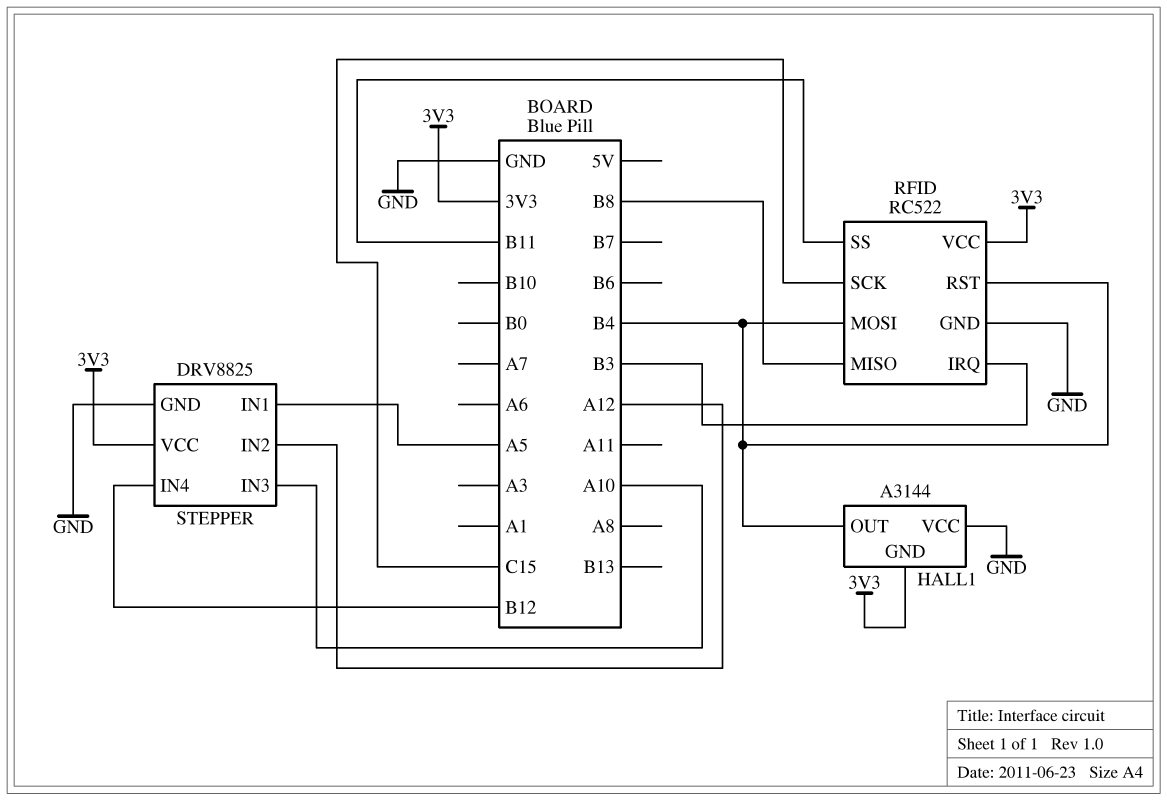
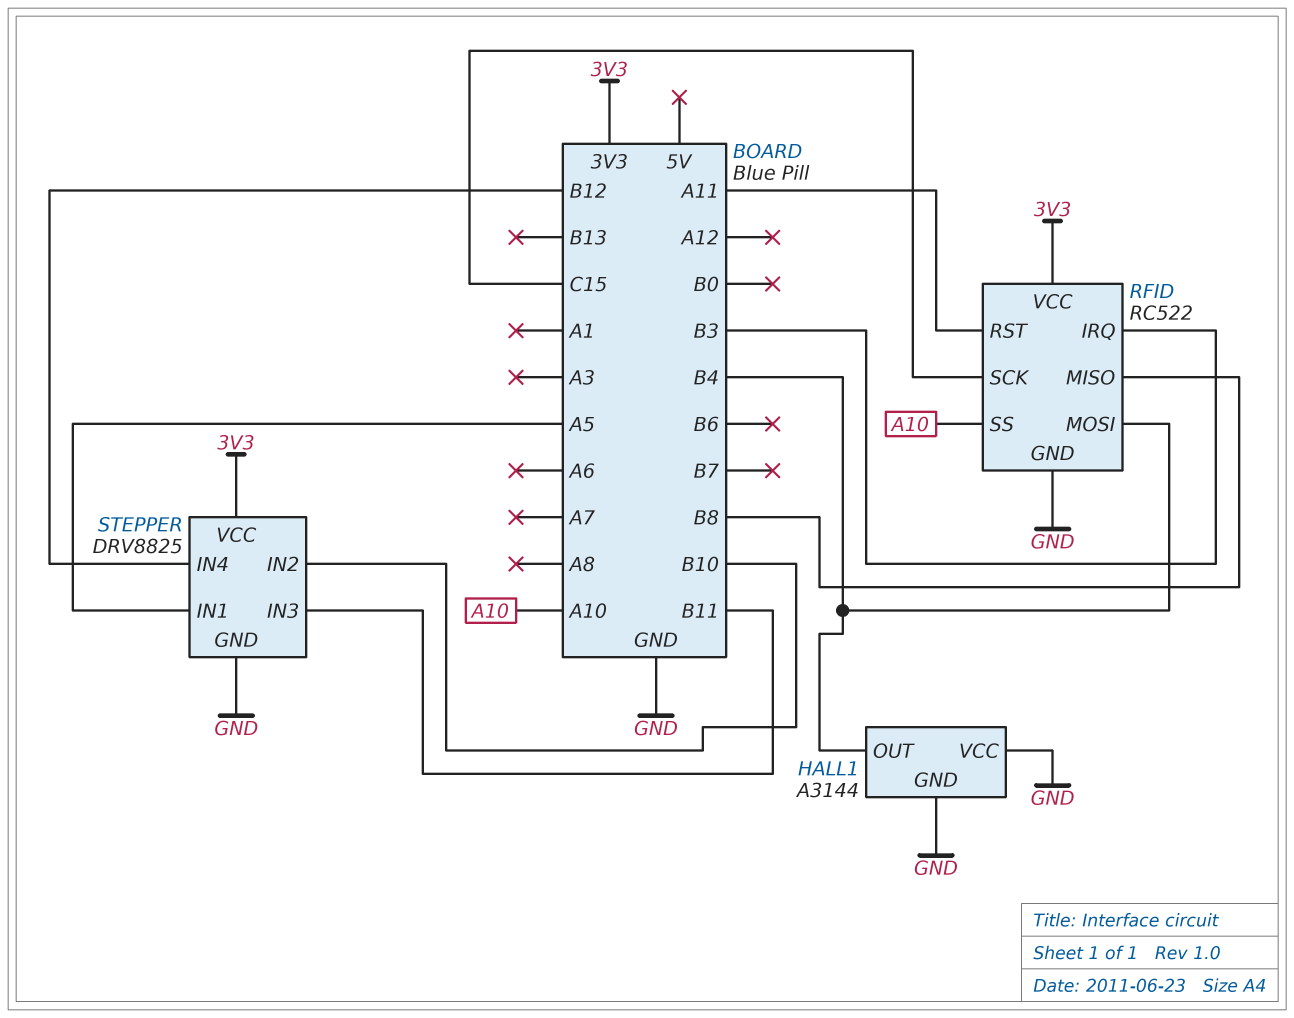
HALL1 pin GND: 3V3 -> GND
RFID pin RST: B4 -> A11
RFID pin SS: B11 -> A10
STEPPER pin IN2: A12 -> B10
STEPPER pin IN3: A10 -> B11

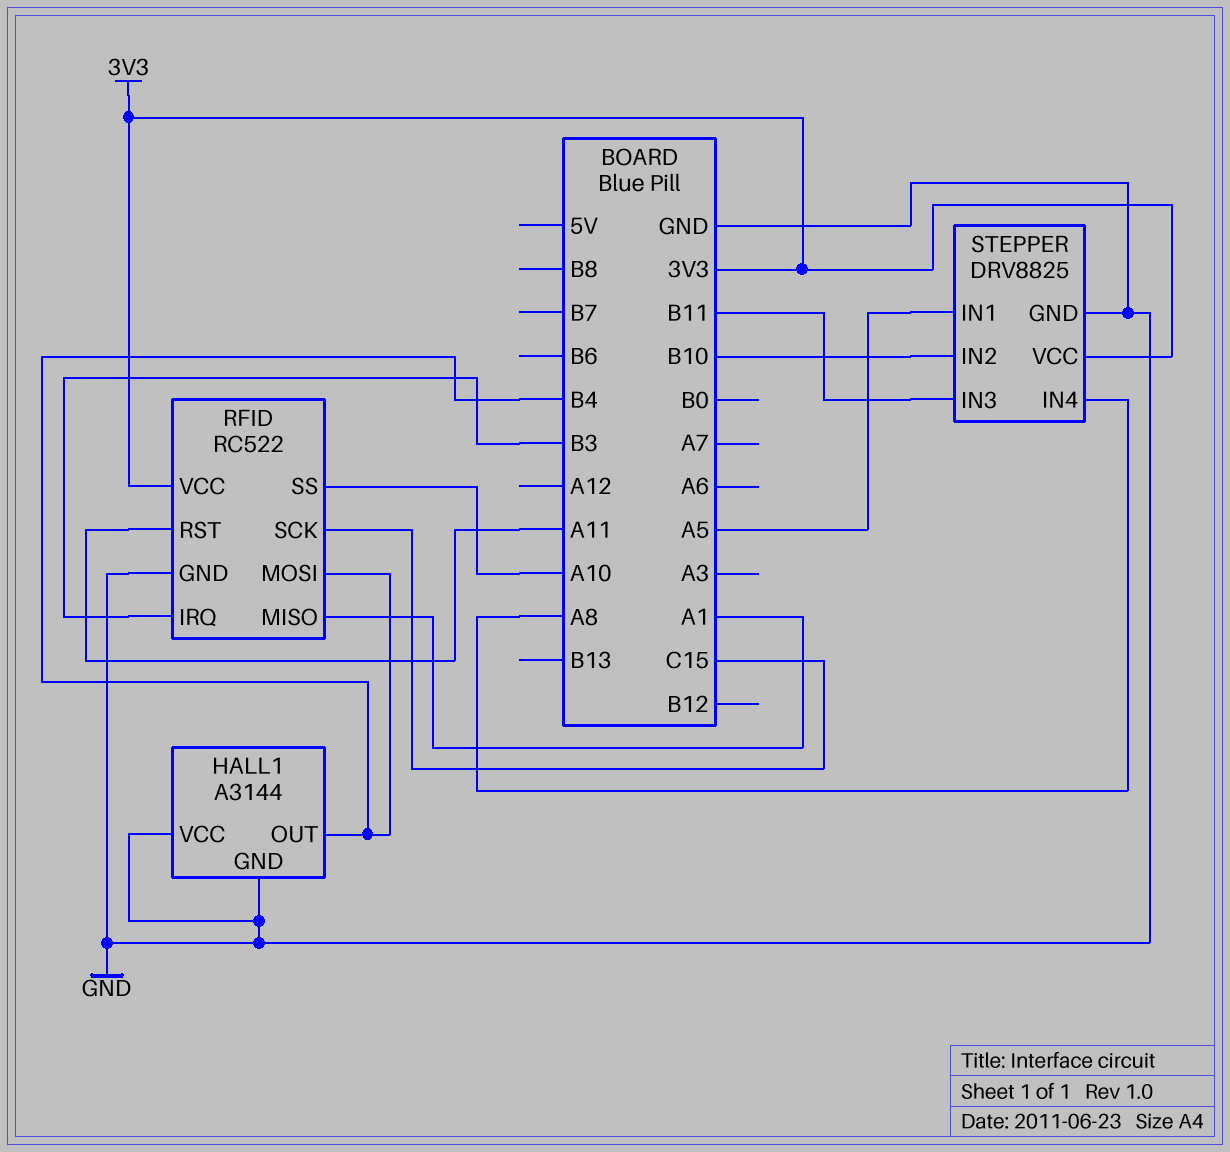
RFID pin MISO: B8 -> A1
STEPPER pin IN4: B12 -> A8

